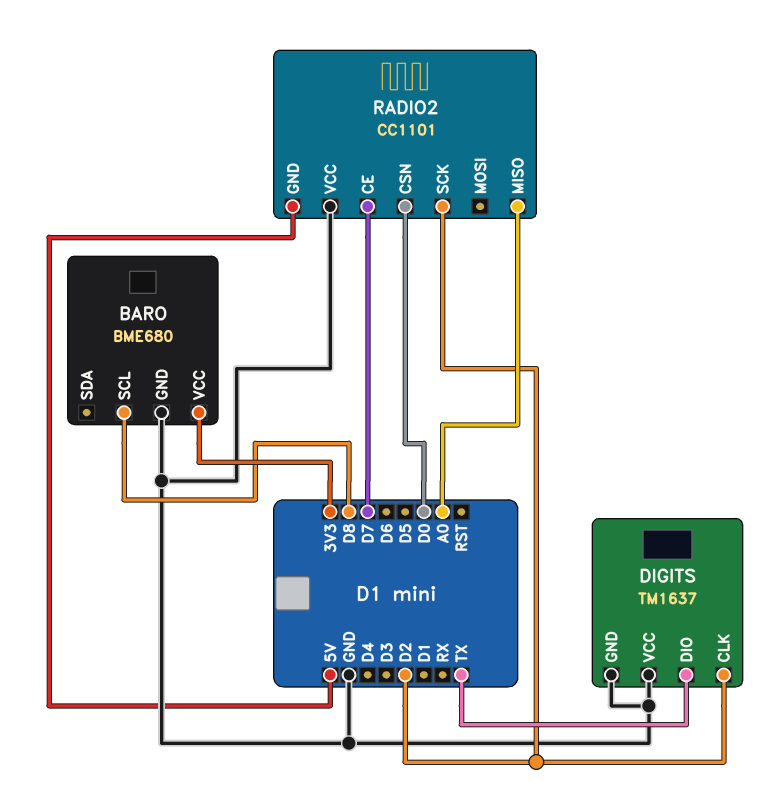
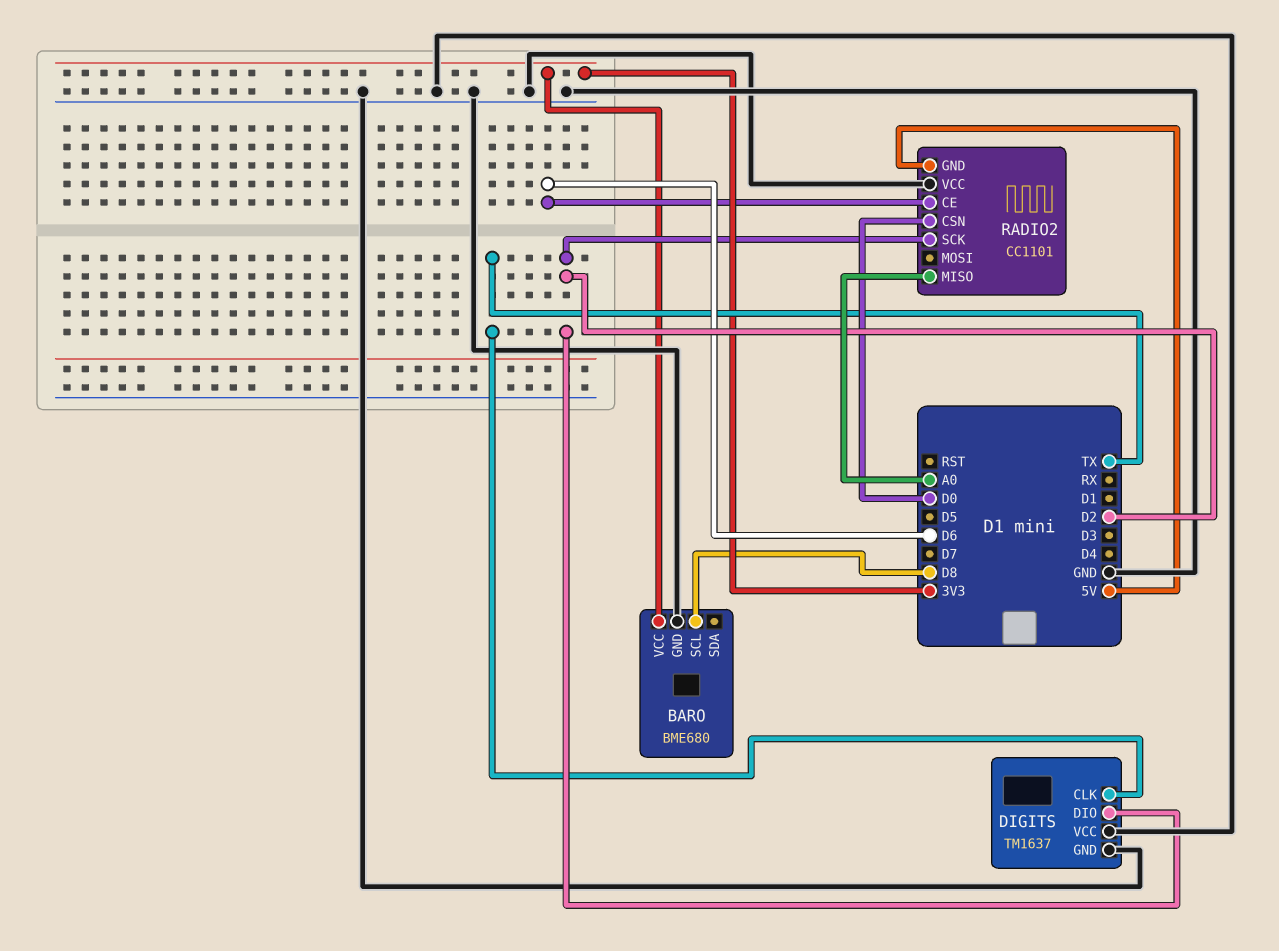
DIGITS pin CLK: D2 -> TX
DIGITS pin DIO: TX -> D2
RADIO2 pin CE: D7 -> D6

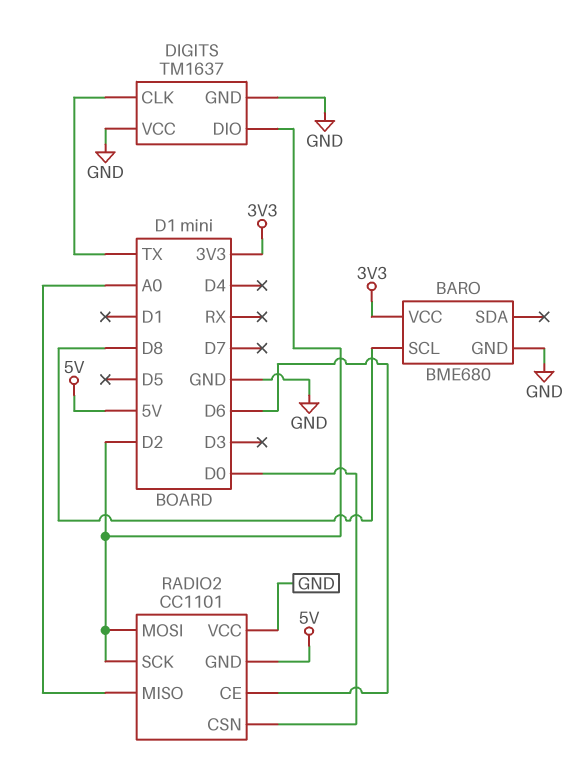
RADIO2 pin MOSI: none -> D2

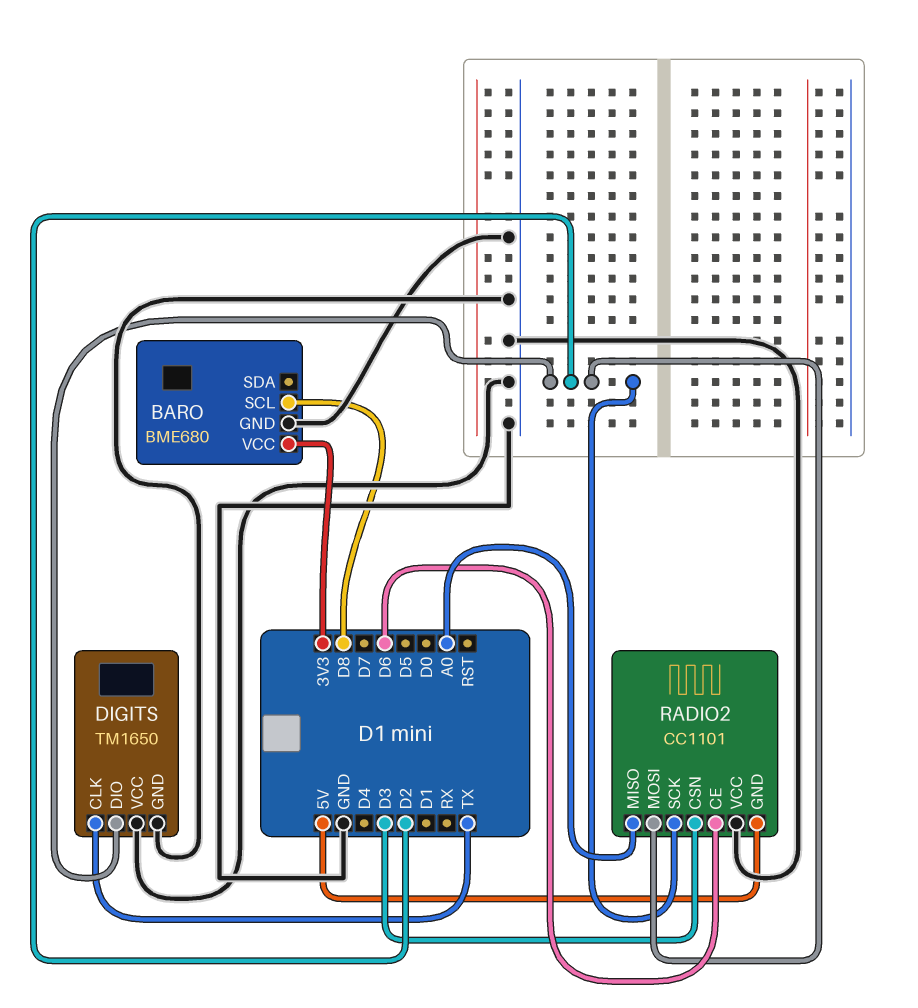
DIGITS: TM1637 -> TM1650
RADIO2 pin CSN: D0 -> D3

